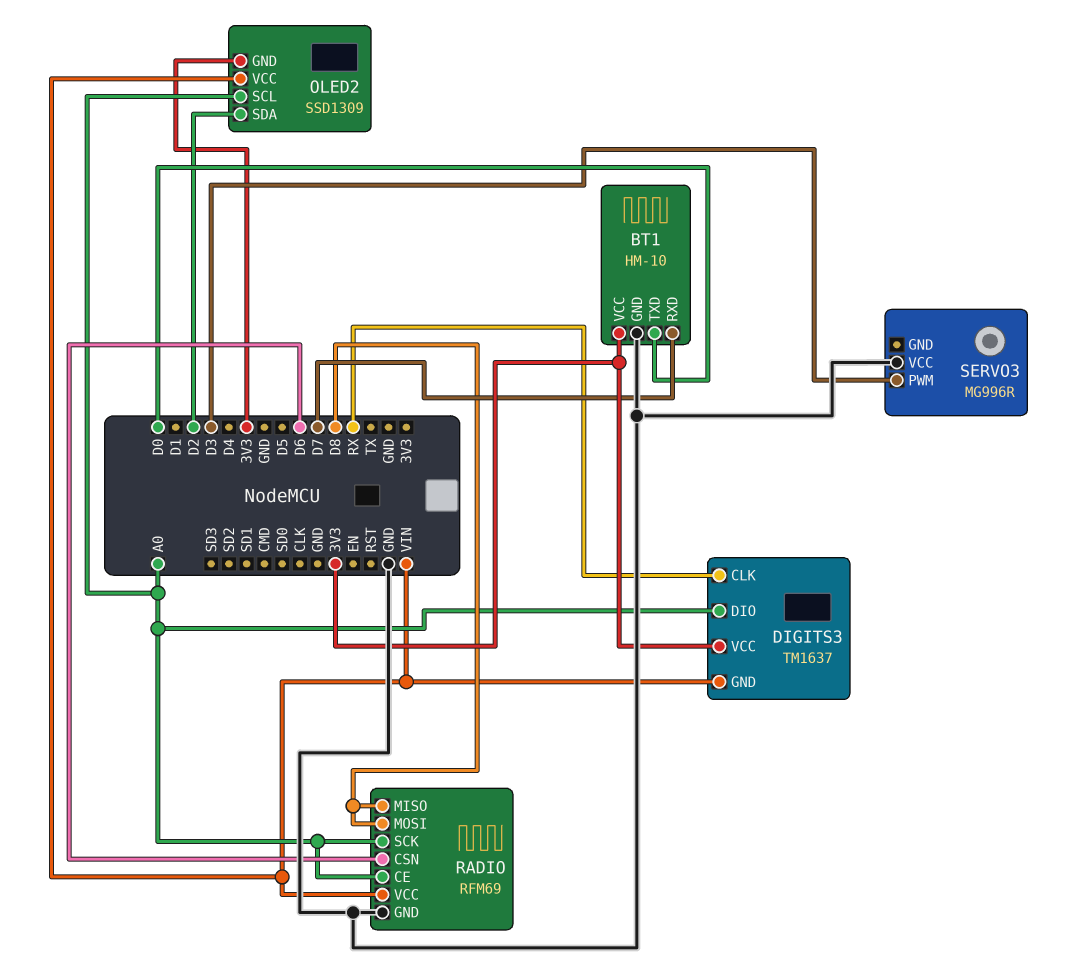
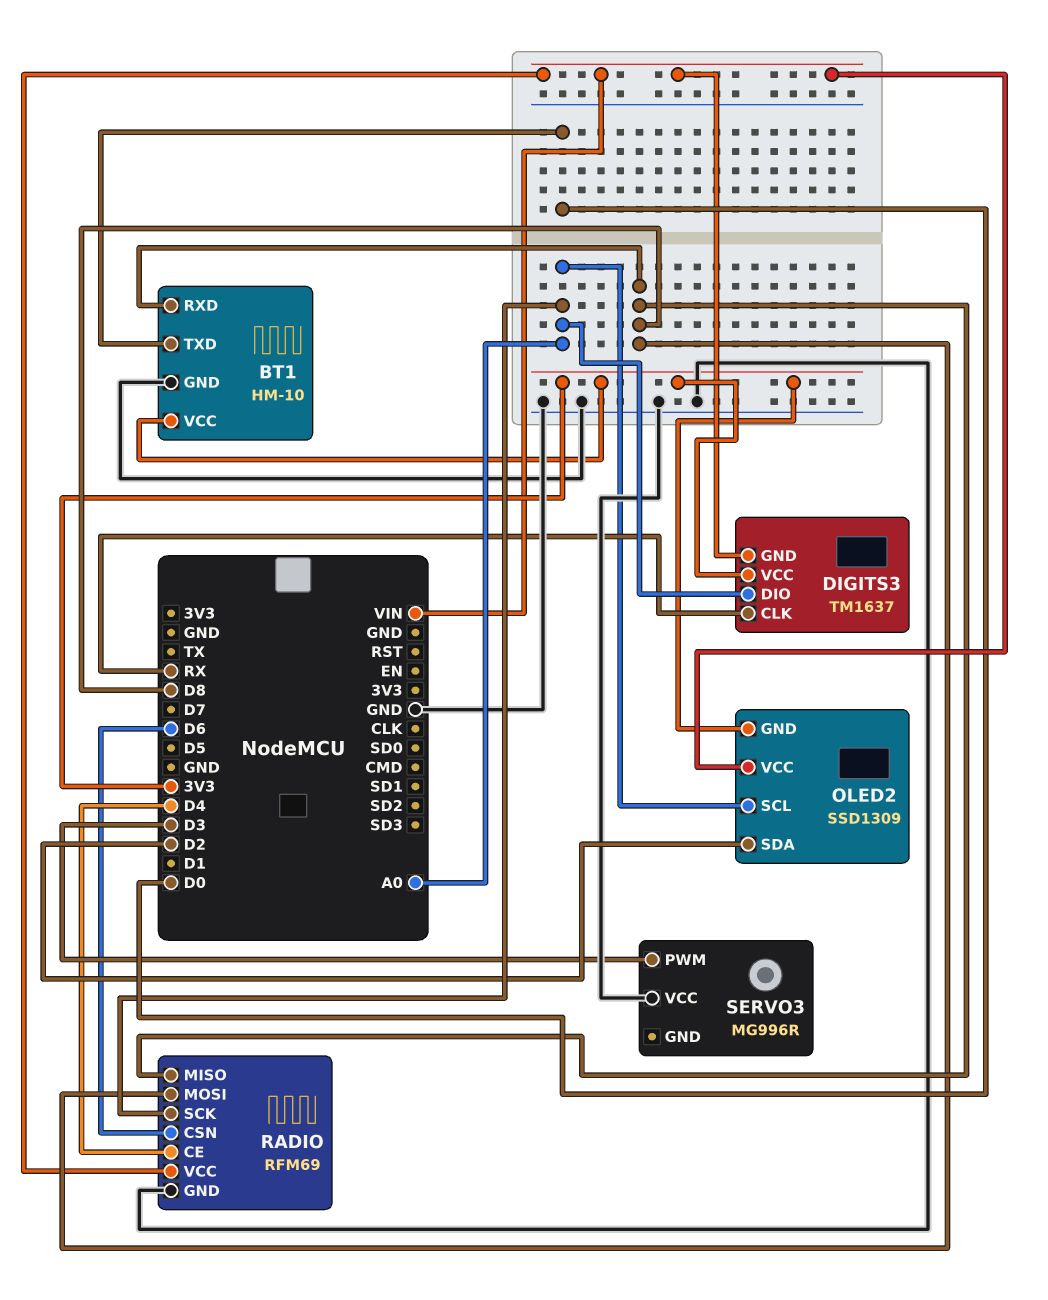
BT1 pin RXD: D7 -> D8
RADIO pin CE: A0 -> D4

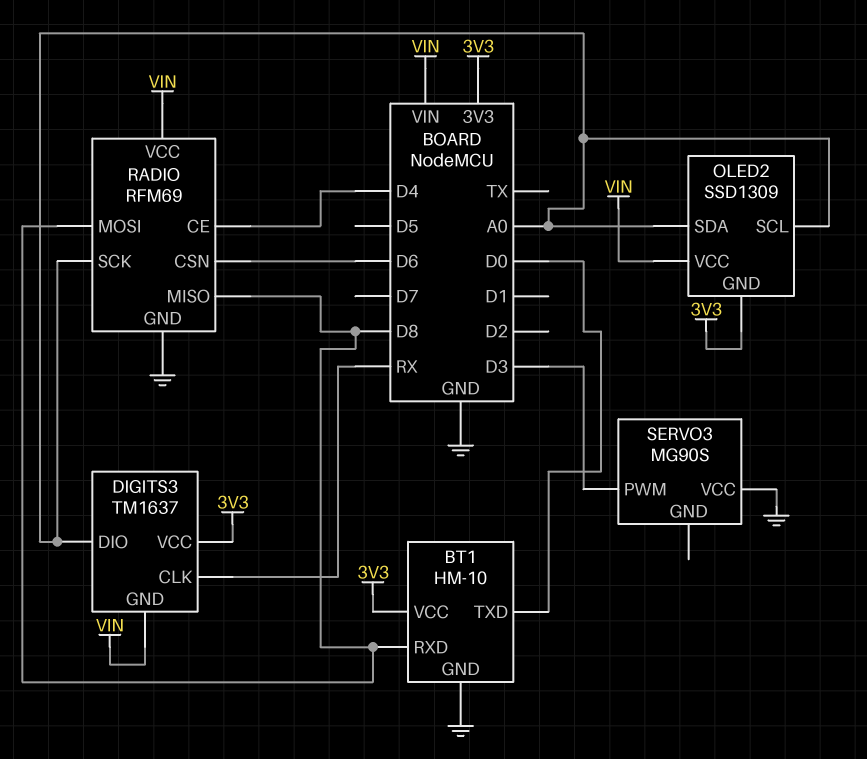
OLED2 pin SDA: D2 -> A0
SERVO3: MG996R -> MG90S

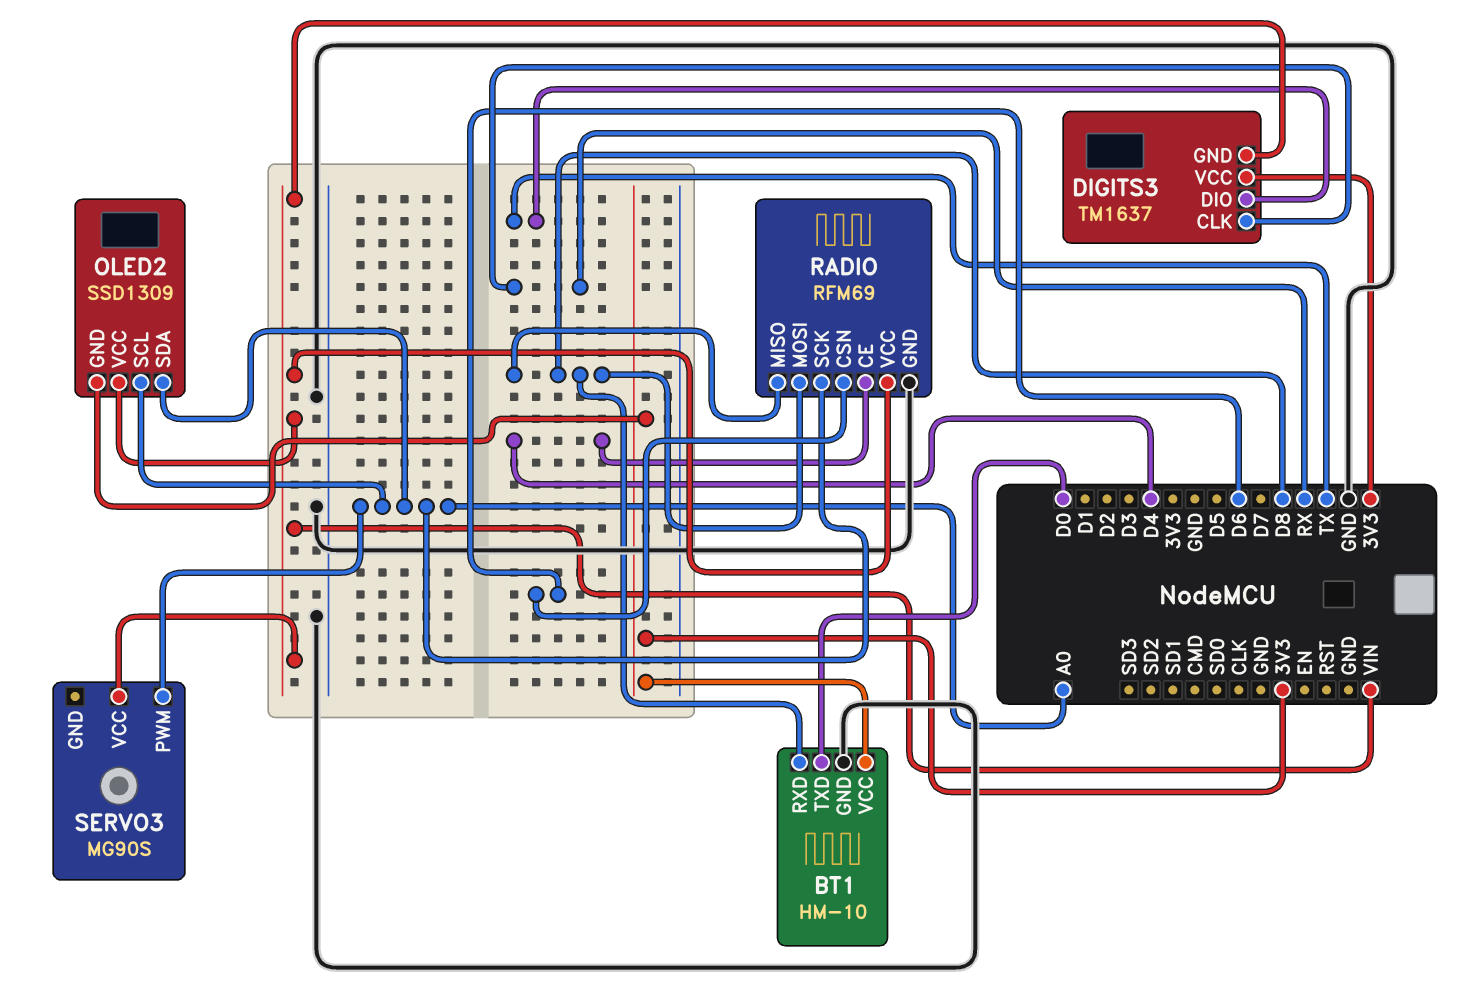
DIGITS3 pin DIO: A0 -> TX
SERVO3 pin PWM: D3 -> A0
SERVO3 pin VCC: GND -> VIN

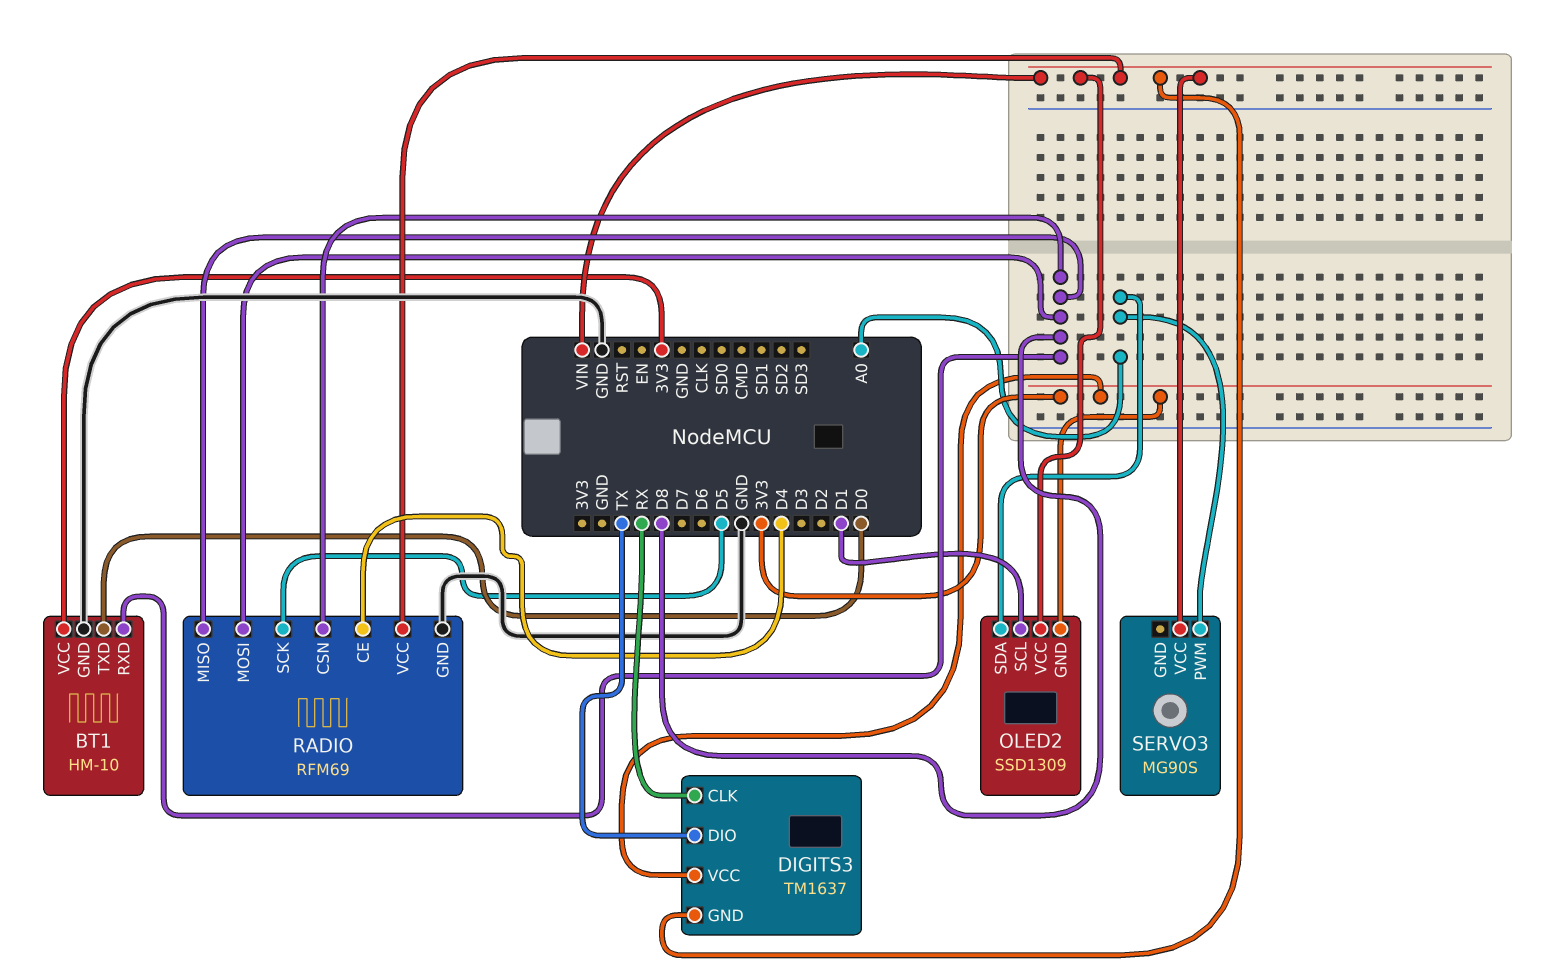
OLED2 pin SCL: A0 -> D1
RADIO pin CSN: D6 -> D8
RADIO pin SCK: A0 -> D5

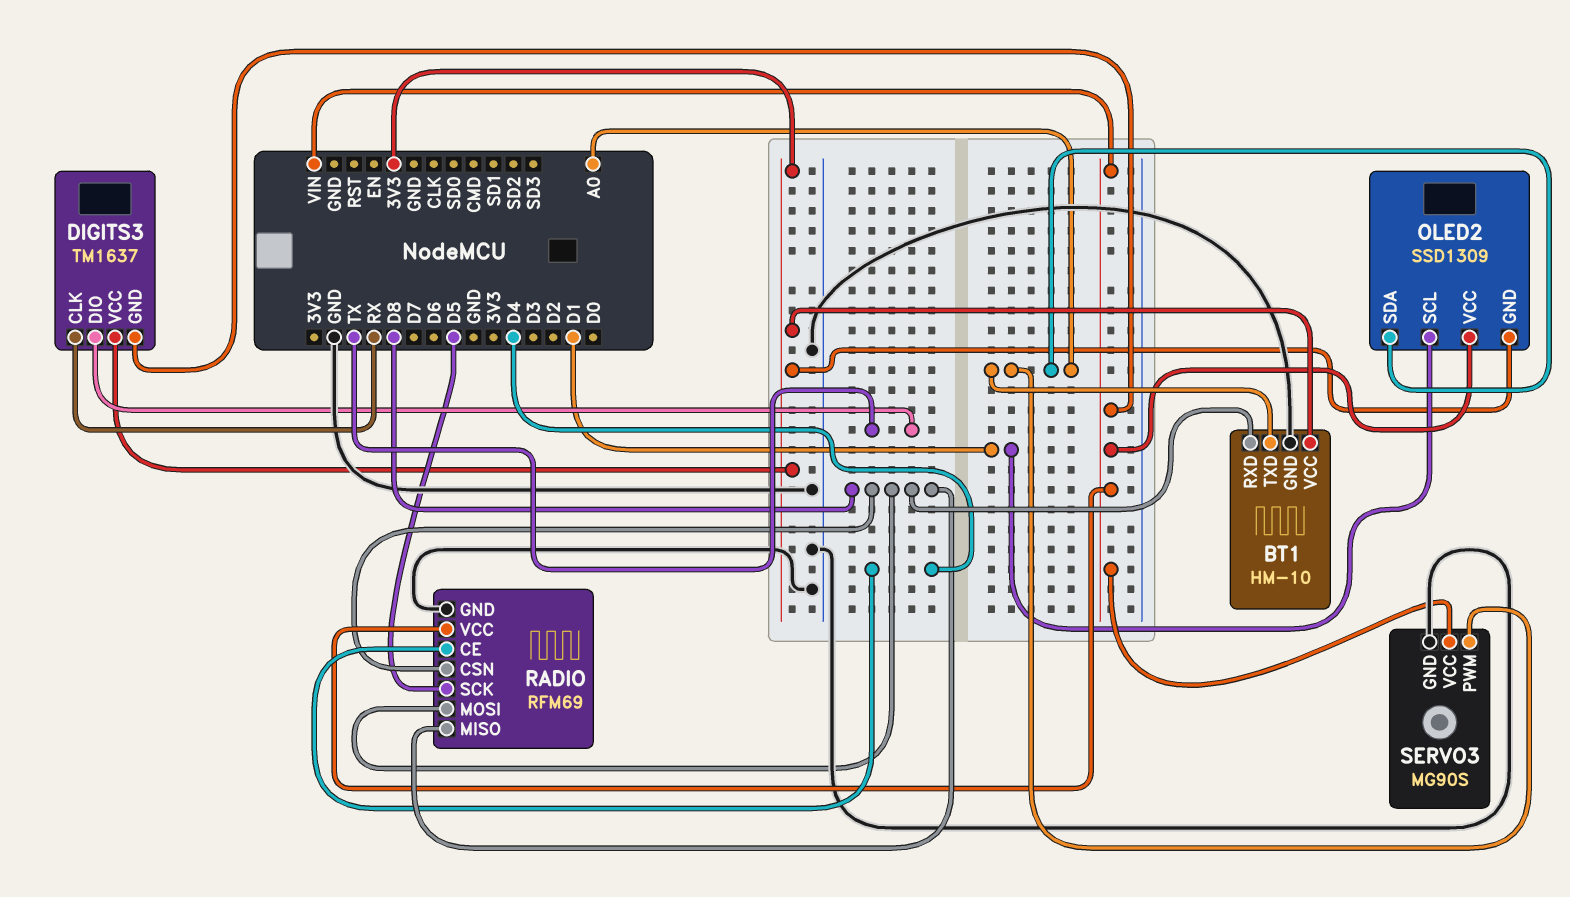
BT1 pin TXD: D0 -> A0
SERVO3 pin GND: none -> GND

